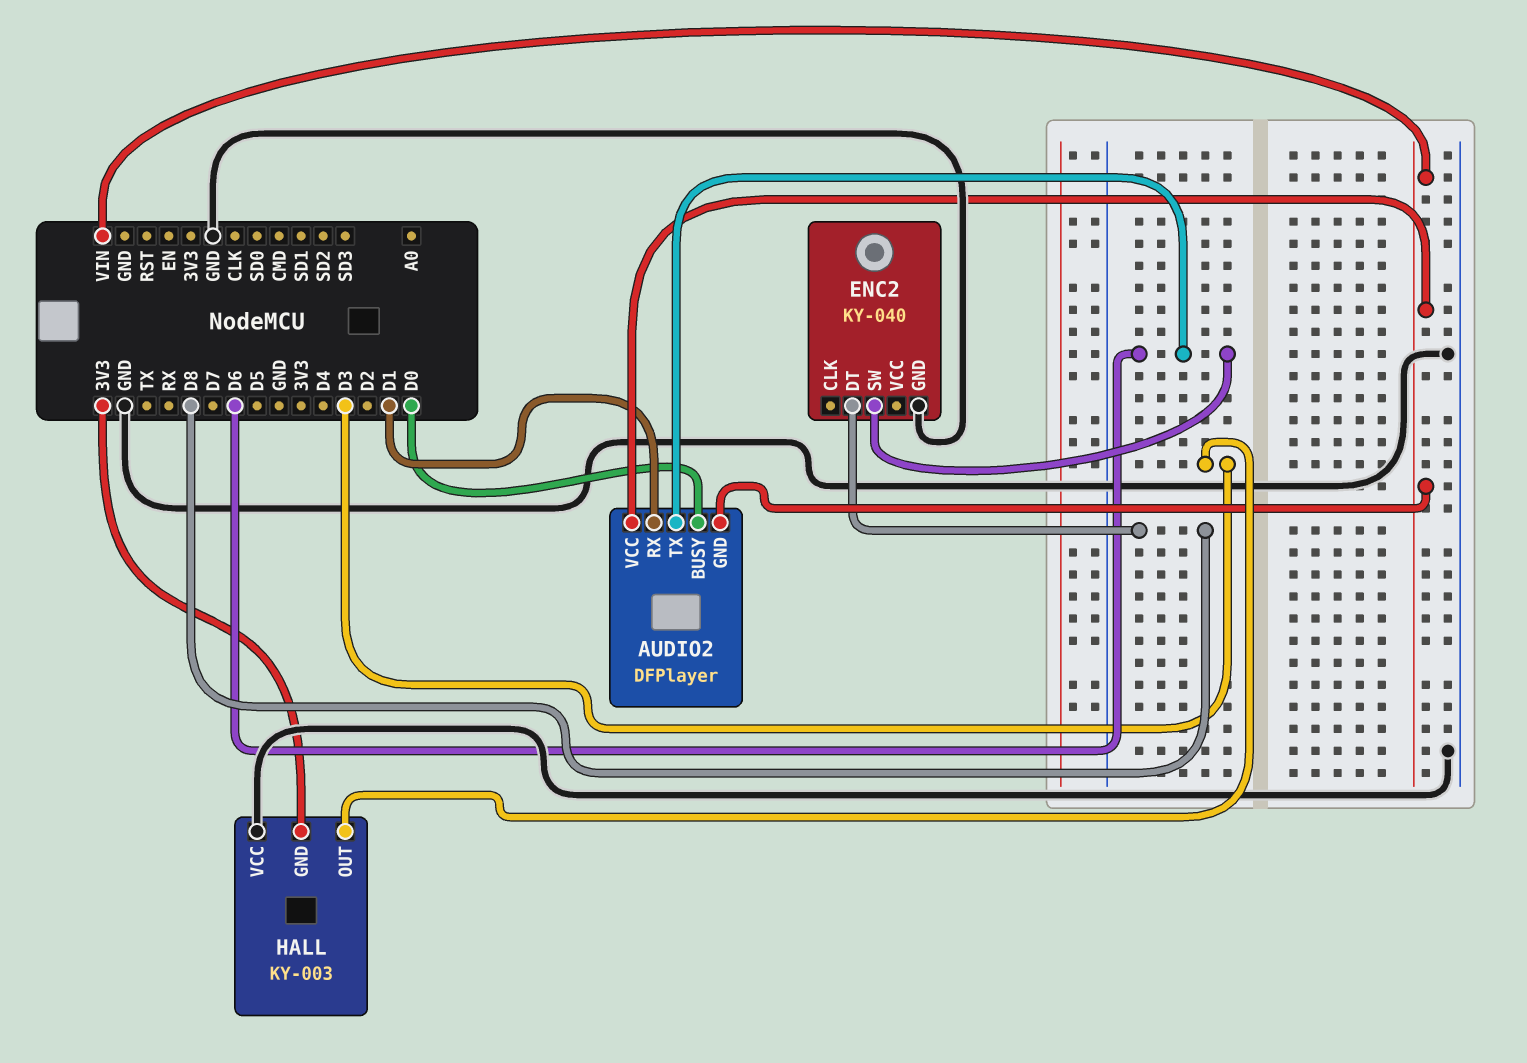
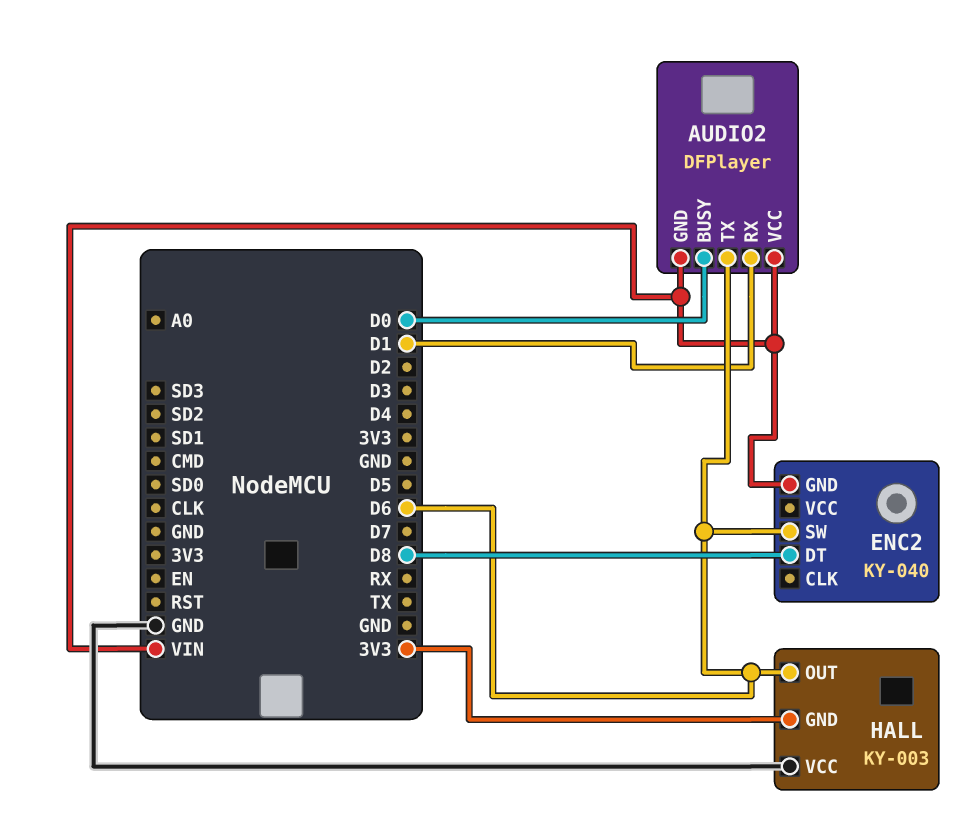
ENC2 pin GND: GND -> VIN
HALL pin OUT: D3 -> D6

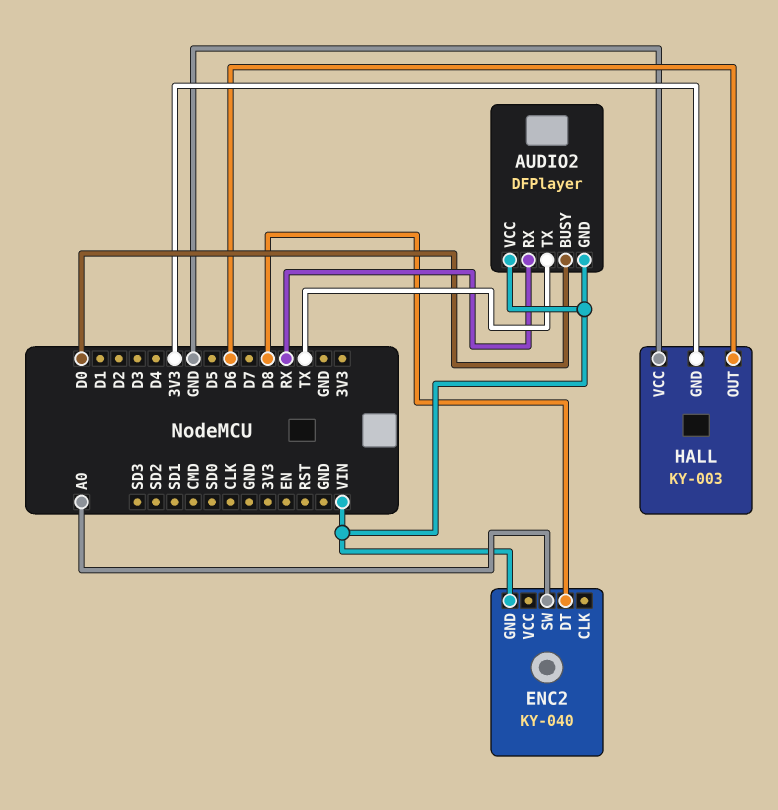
AUDIO2 pin RX: D1 -> RX
AUDIO2 pin TX: D6 -> TX
ENC2 pin SW: D6 -> A0

